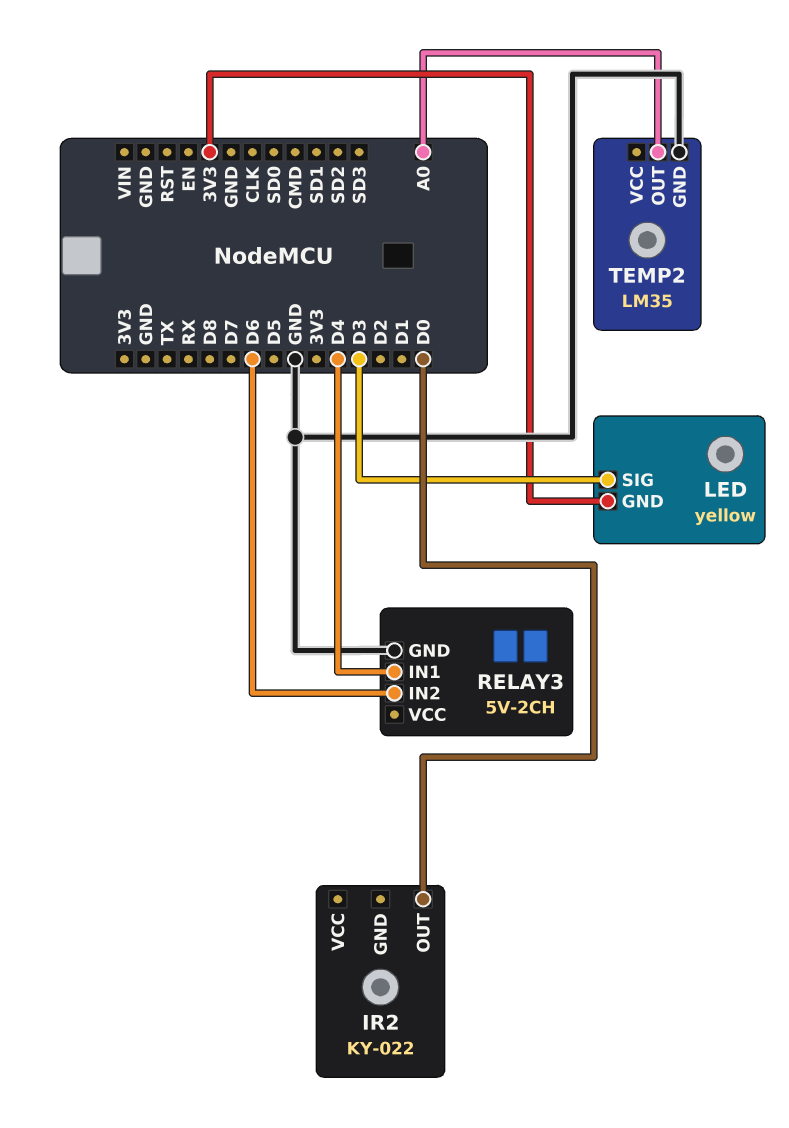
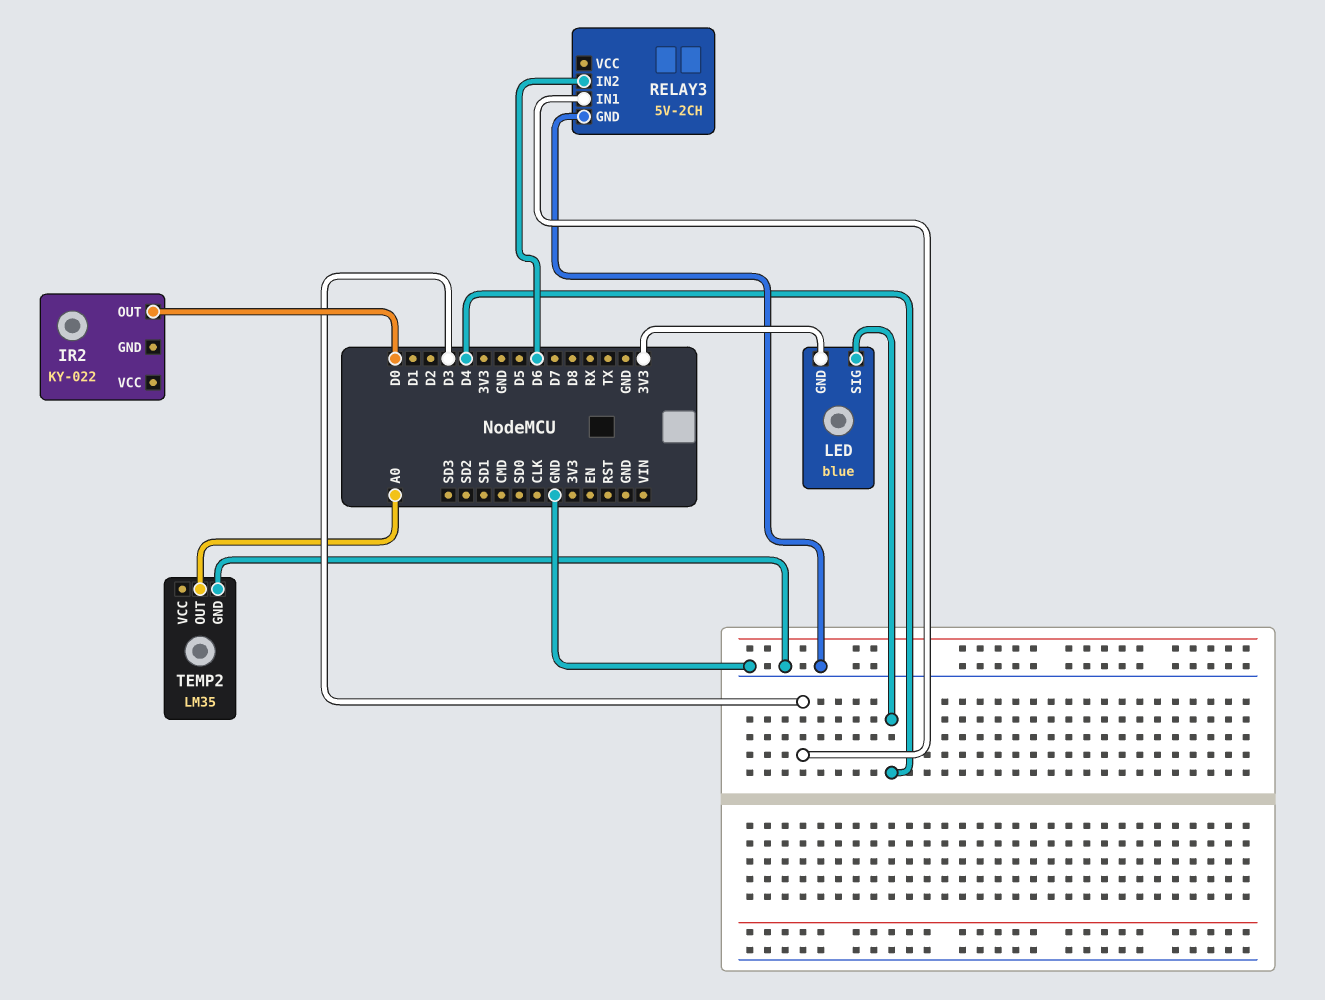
LED: yellow -> blue
LED pin SIG: D3 -> D4
RELAY3 pin IN1: D4 -> D3

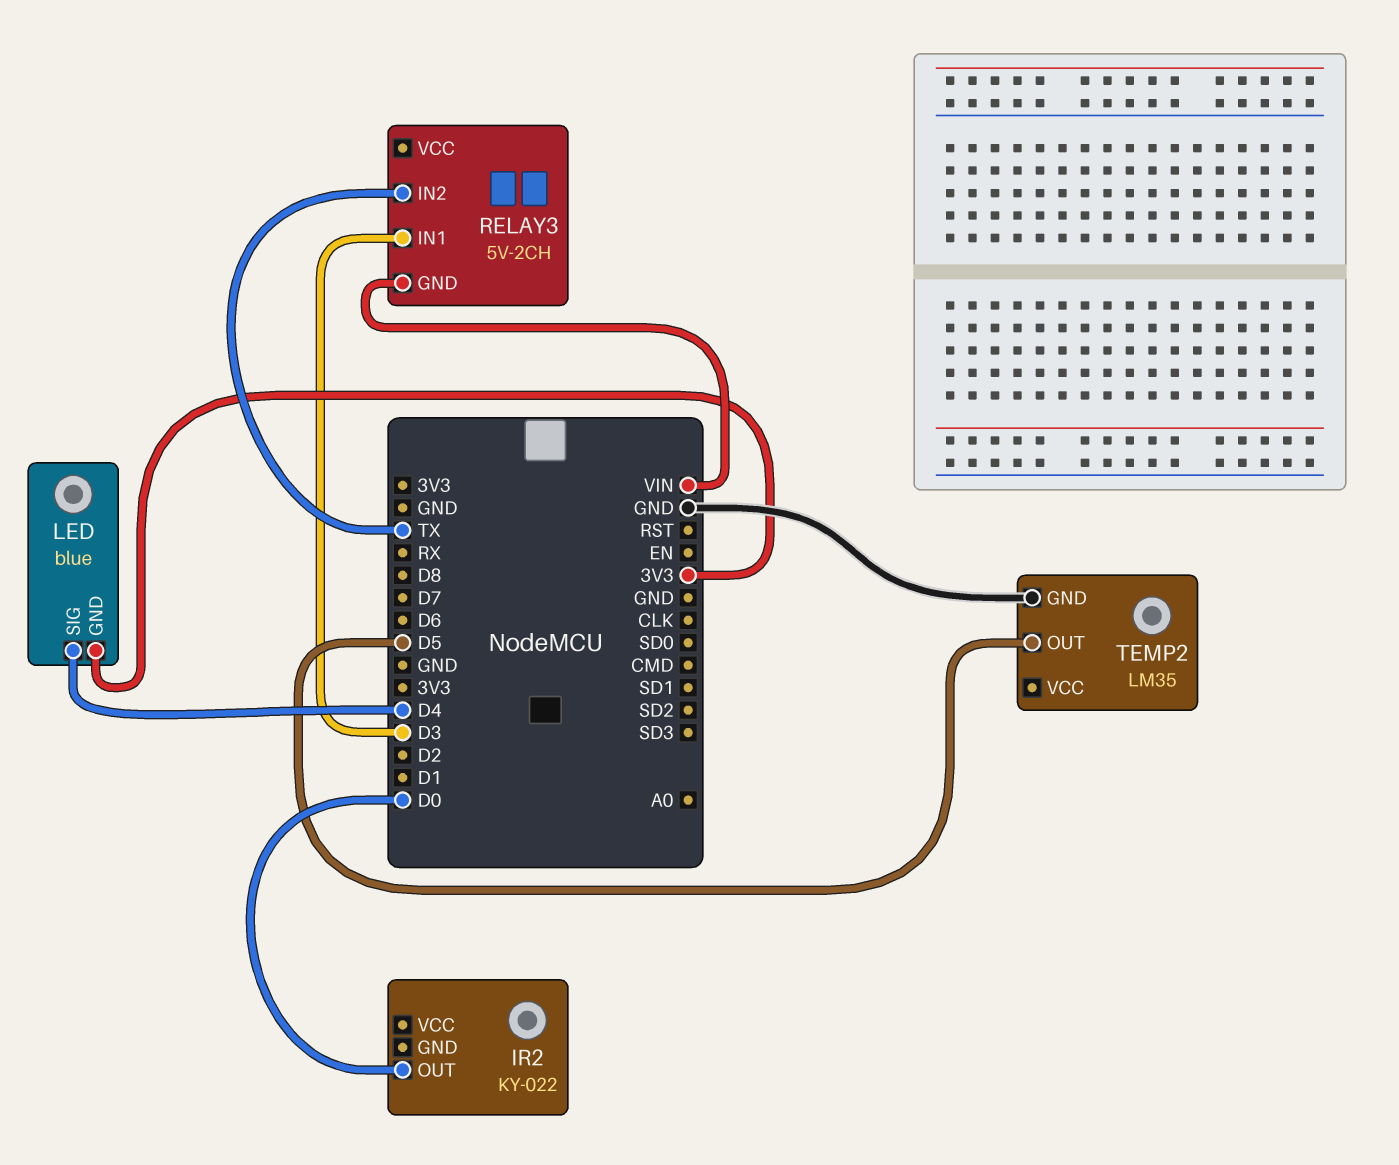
RELAY3 pin GND: GND -> VIN
RELAY3 pin IN2: D6 -> TX
TEMP2 pin OUT: A0 -> D5

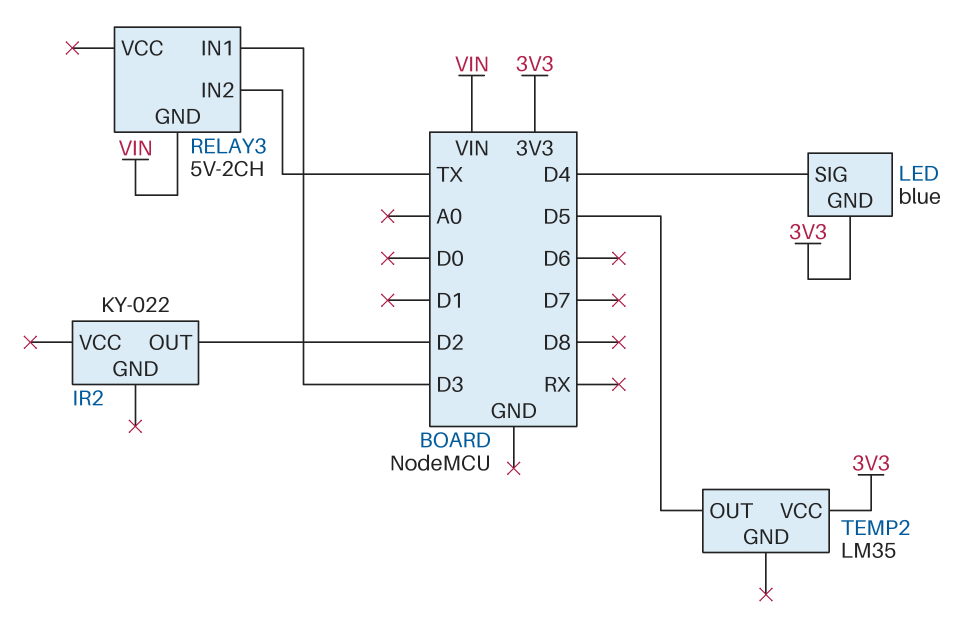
IR2 pin OUT: D0 -> D2
TEMP2 pin GND: GND -> none
TEMP2 pin VCC: none -> 3V3

